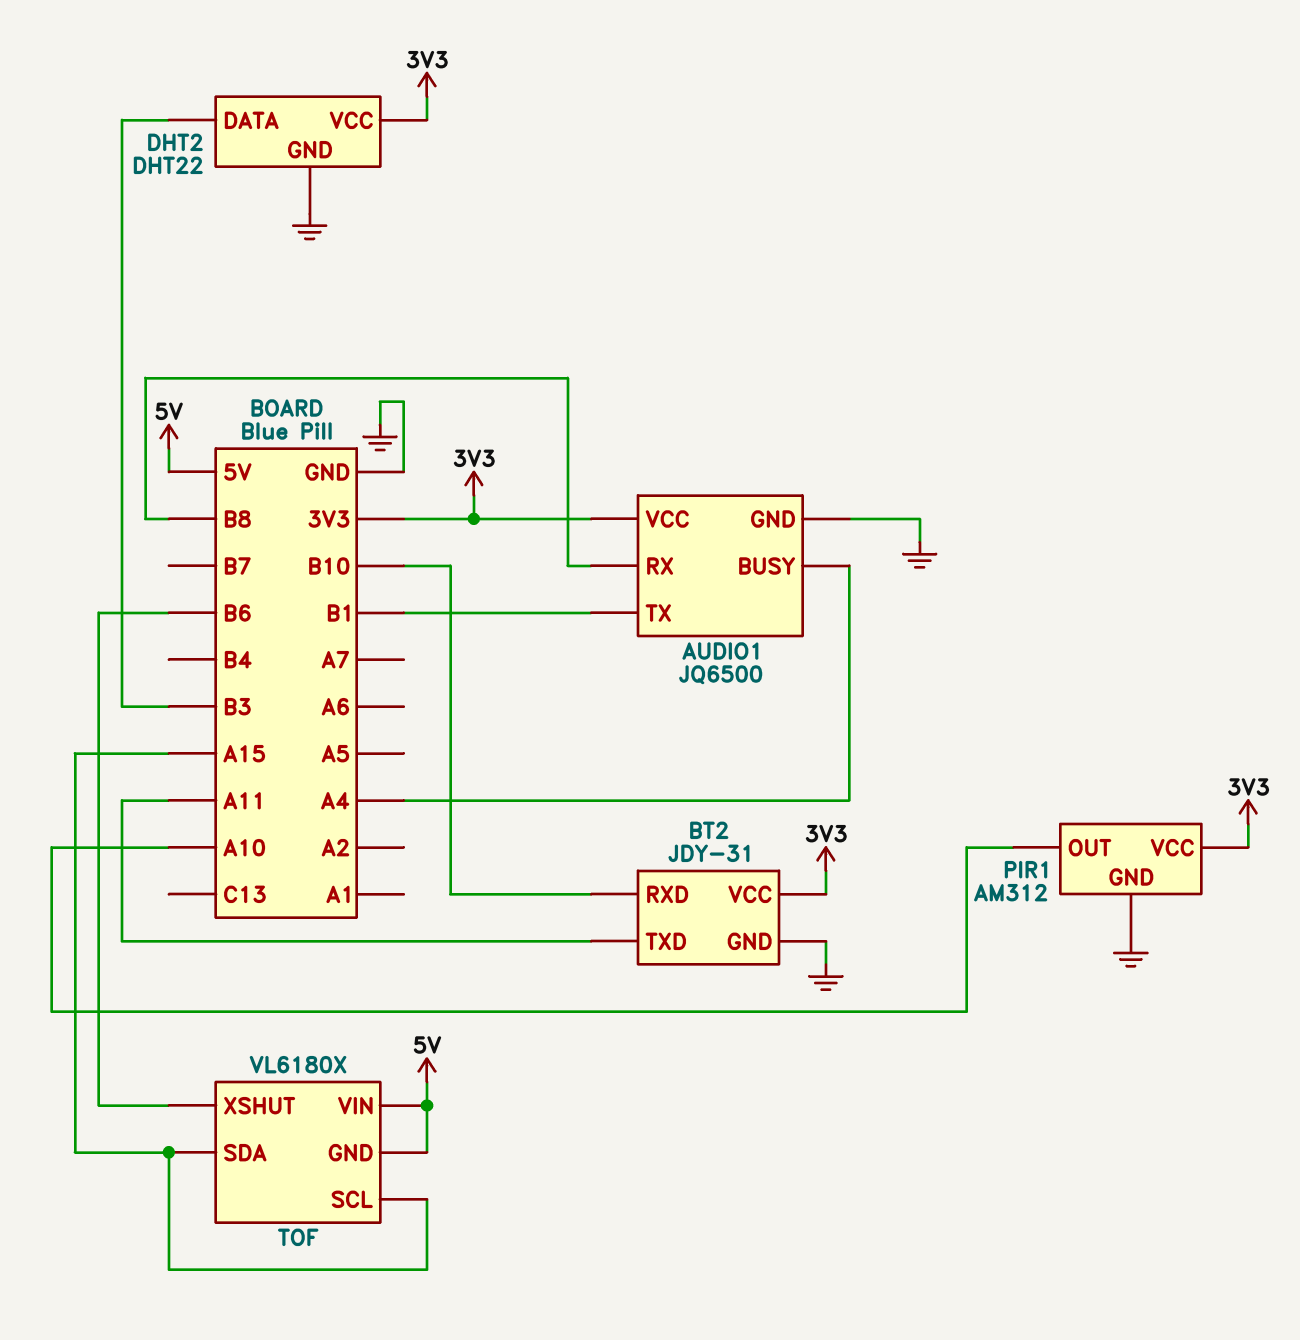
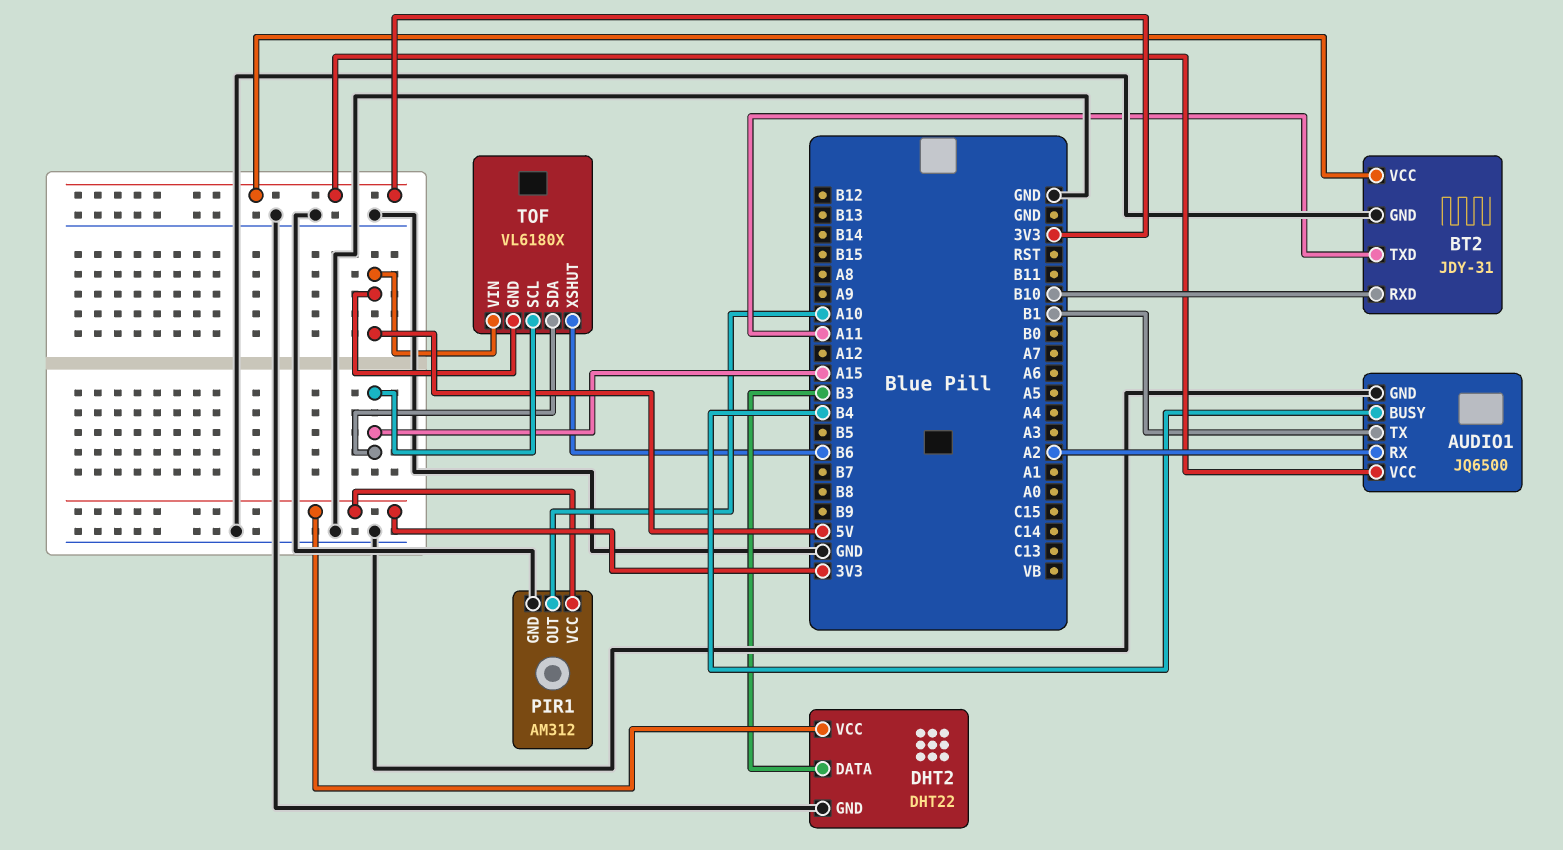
AUDIO1 pin BUSY: A4 -> B4
AUDIO1 pin RX: B8 -> A2

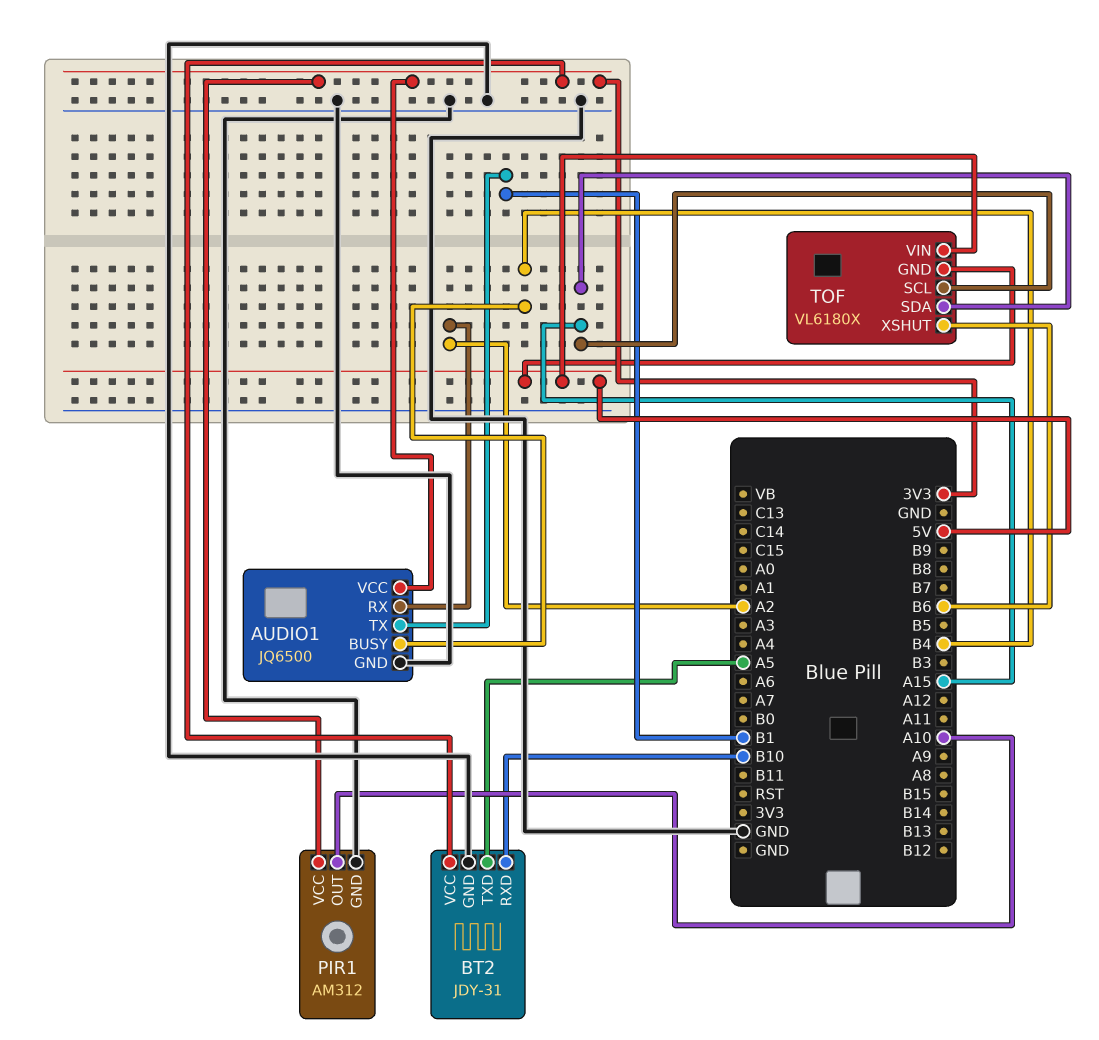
BT2 pin TXD: A11 -> A5
DHT2: DHT22 -> none
DHT2 pin DATA: B3 -> none
DHT2 pin GND: GND -> none
DHT2 pin VCC: 3V3 -> none

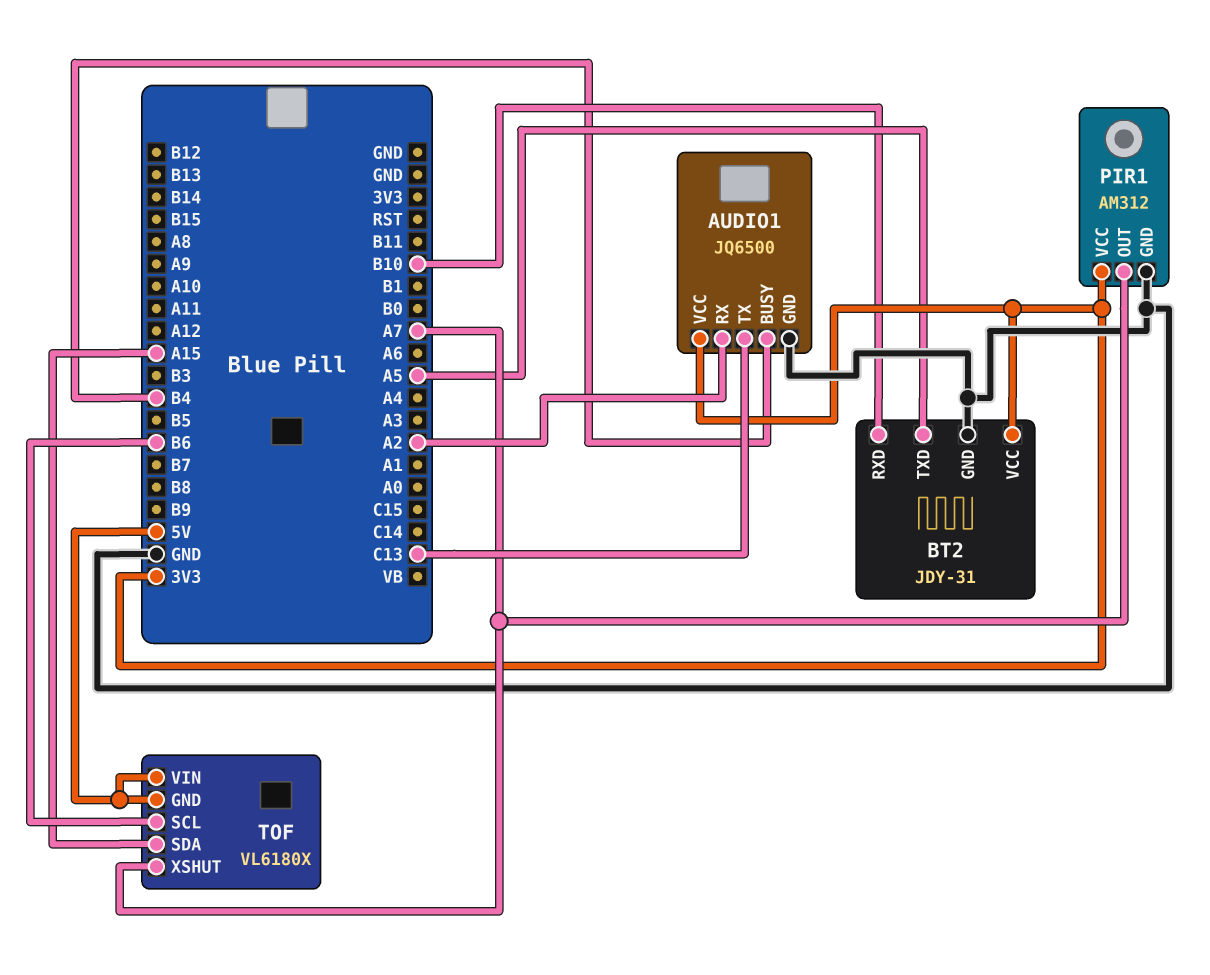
AUDIO1 pin TX: B1 -> C13
PIR1 pin OUT: A10 -> A7
TOF pin SCL: A15 -> B6
TOF pin XSHUT: B6 -> A7

